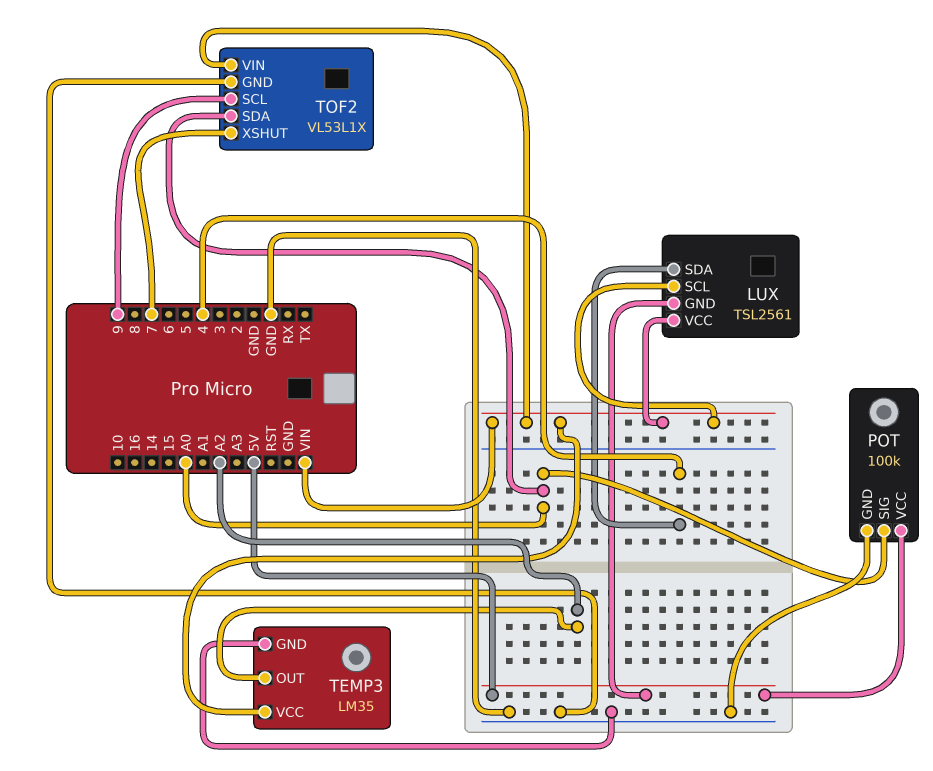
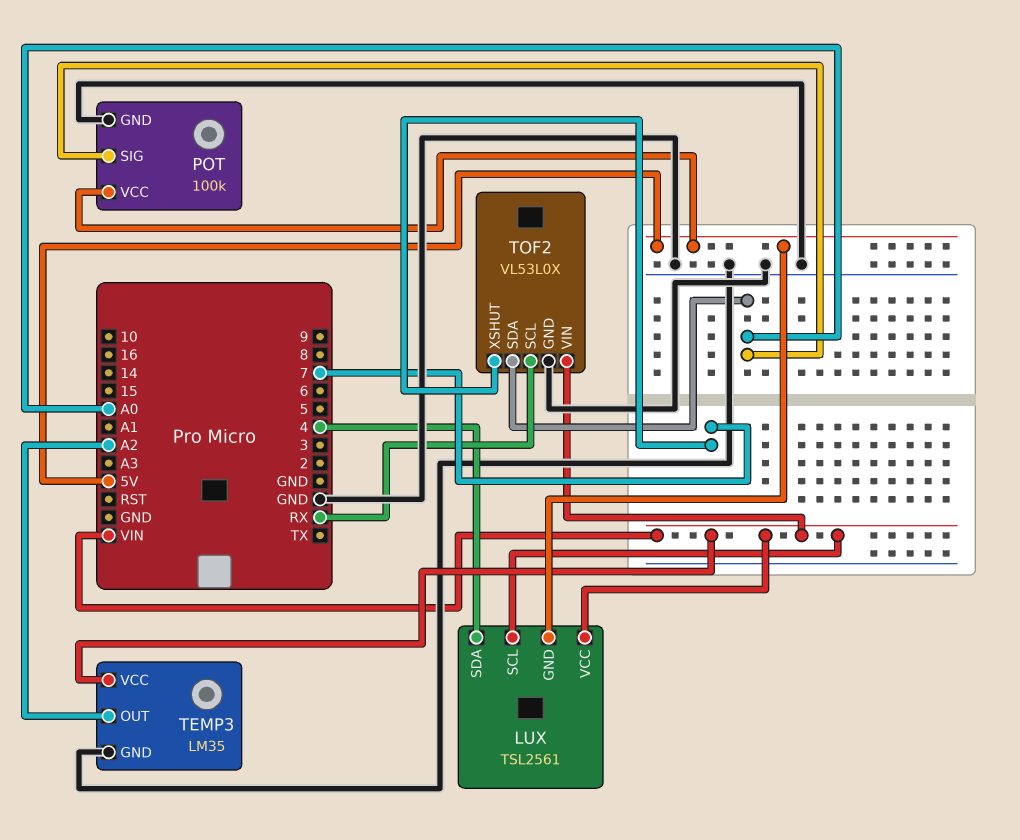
TOF2: VL53L1X -> VL53L0X
TOF2 pin SCL: 9 -> RX

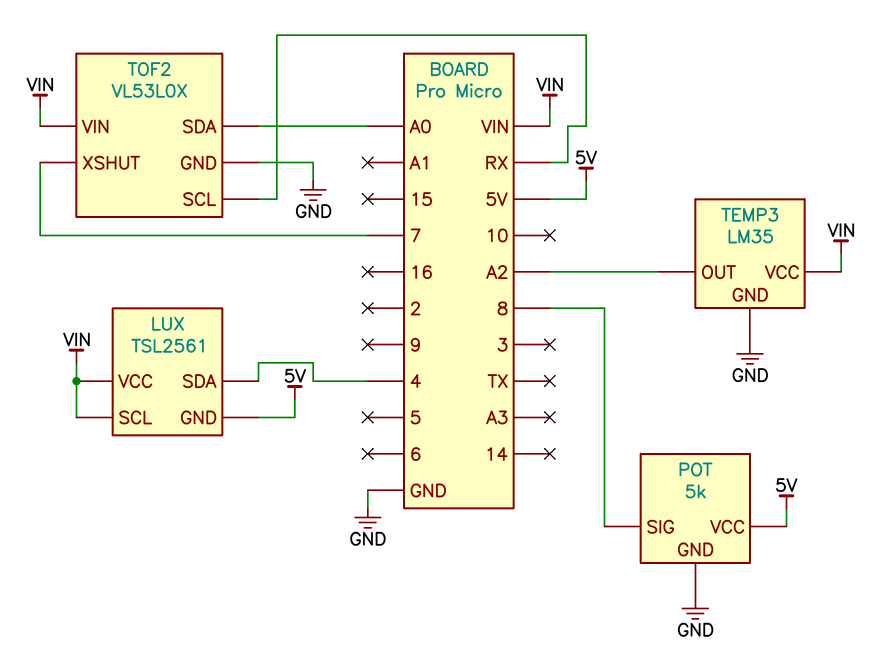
POT: 100k -> 5k
POT pin SIG: A0 -> 8

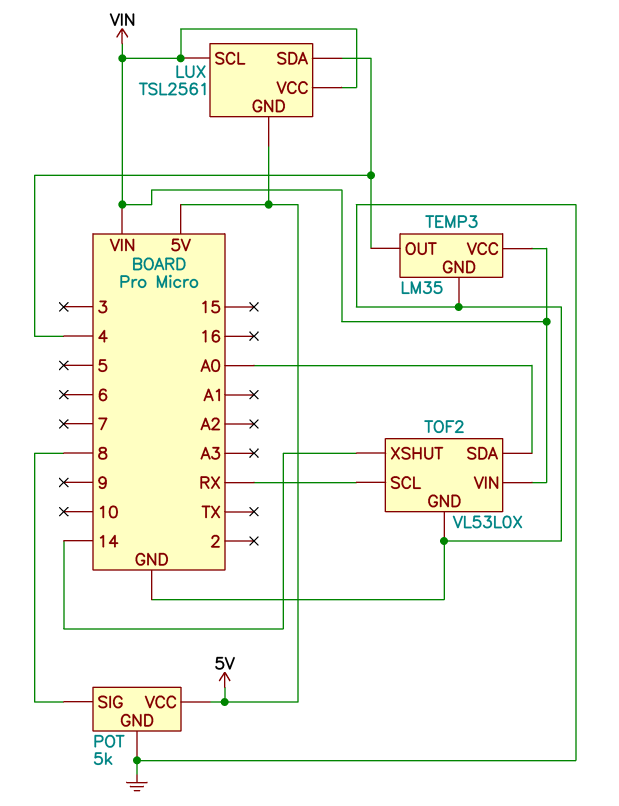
TEMP3 pin OUT: A2 -> 4
TOF2 pin XSHUT: 7 -> 14

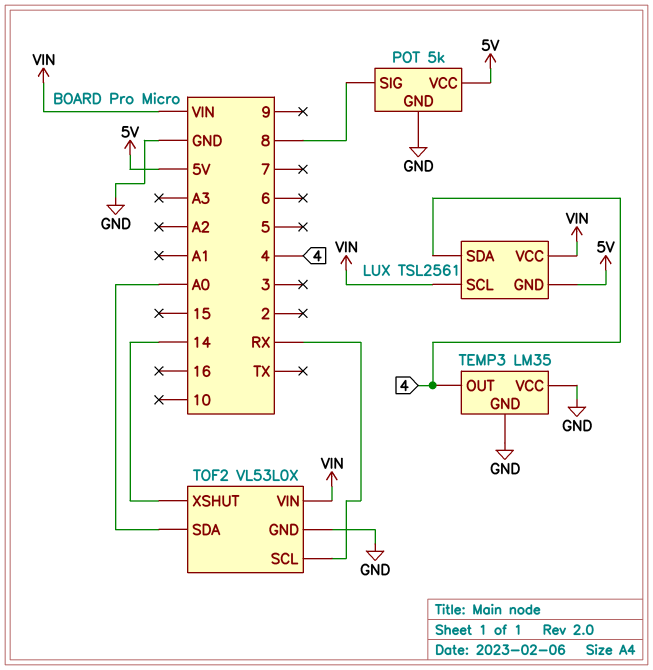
TEMP3 pin VCC: VIN -> GND

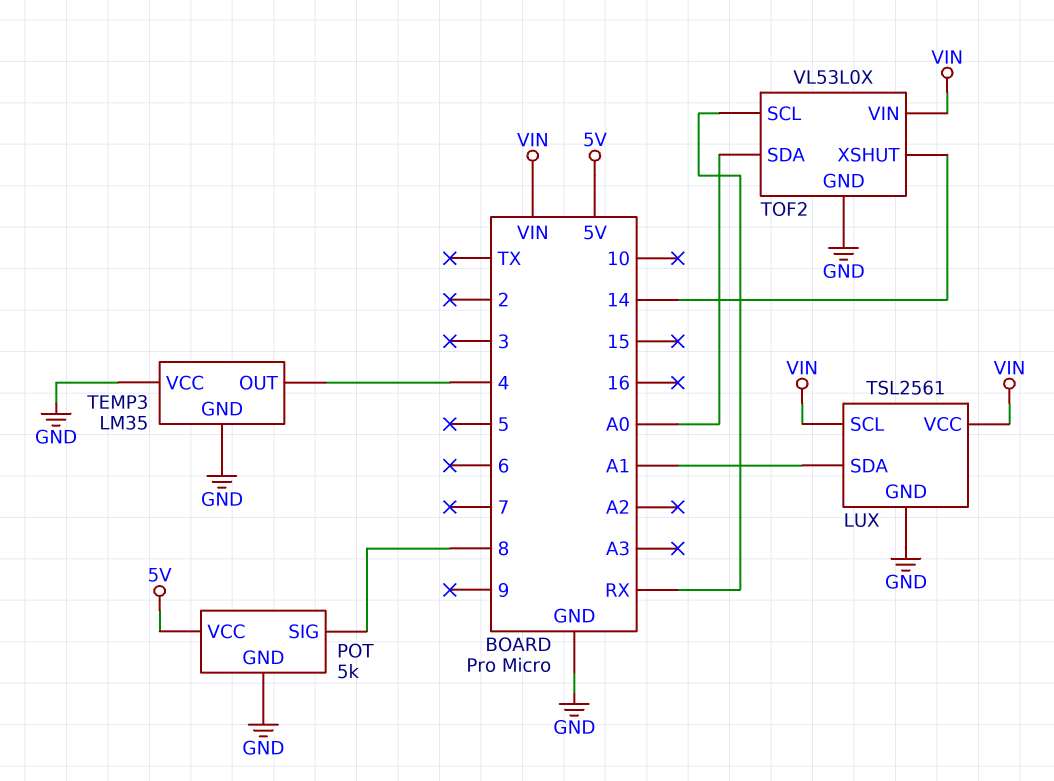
LUX pin GND: 5V -> GND
LUX pin SDA: 4 -> A1

